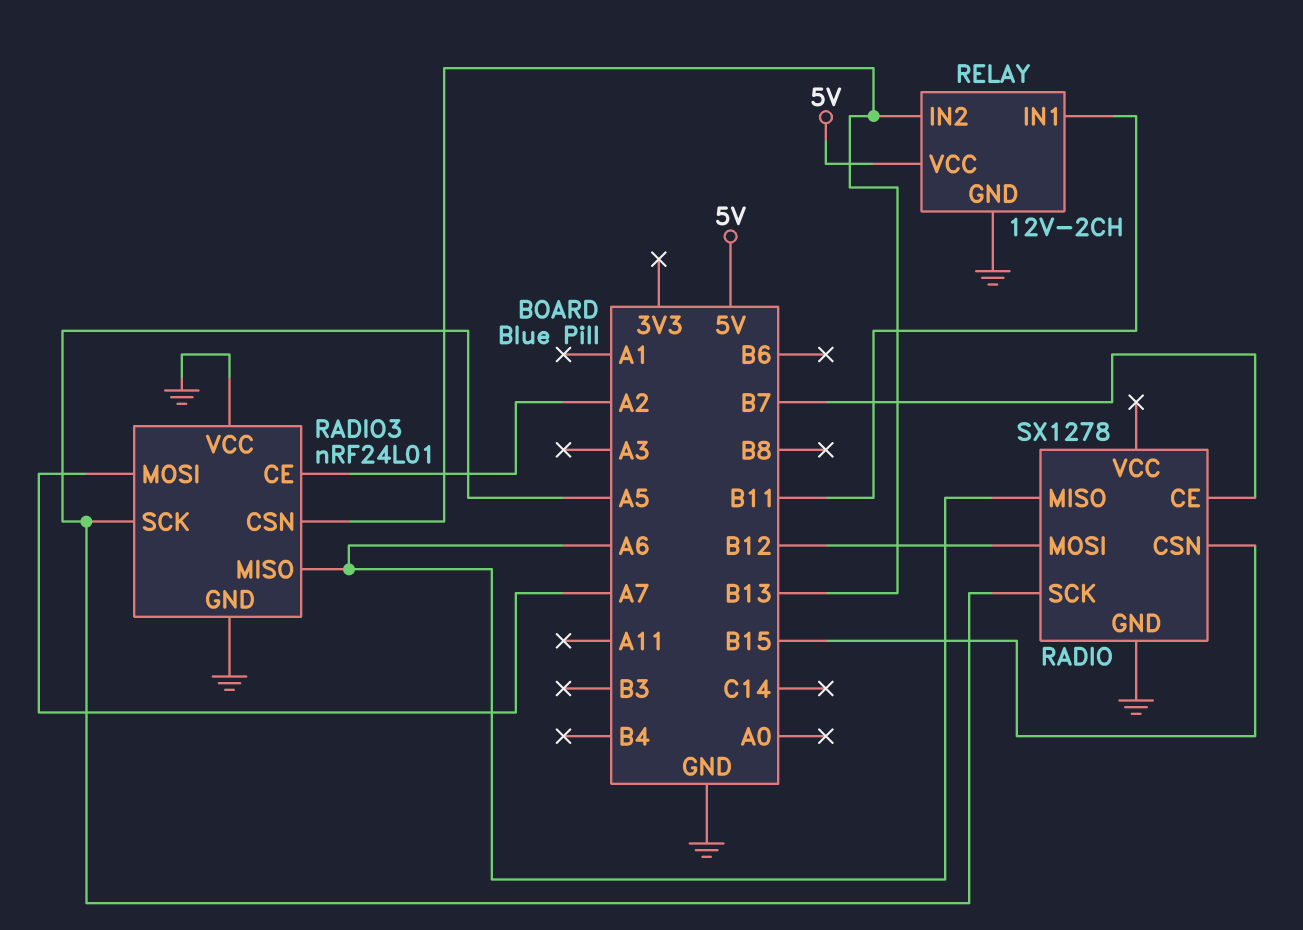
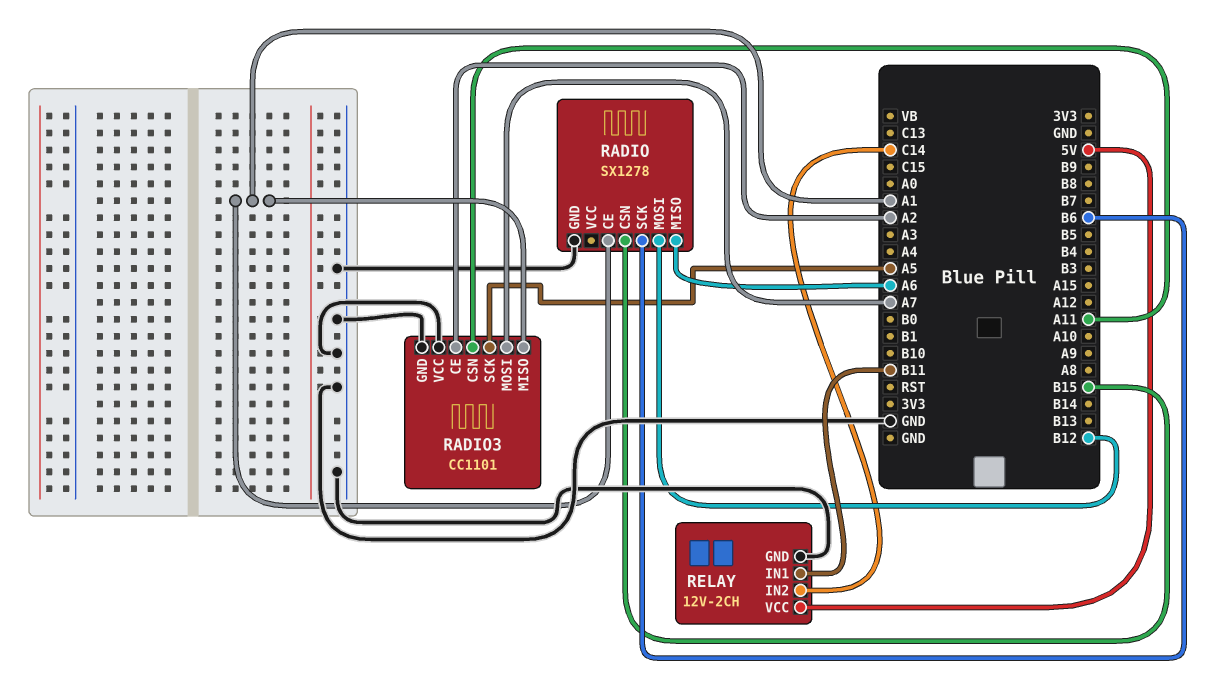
RADIO pin CE: B7 -> A1
RADIO pin SCK: A5 -> B6
RADIO3: nRF24L01 -> CC1101
RADIO3 pin CSN: B13 -> A11
RADIO3 pin MISO: A6 -> A1
RELAY pin IN2: B13 -> C14

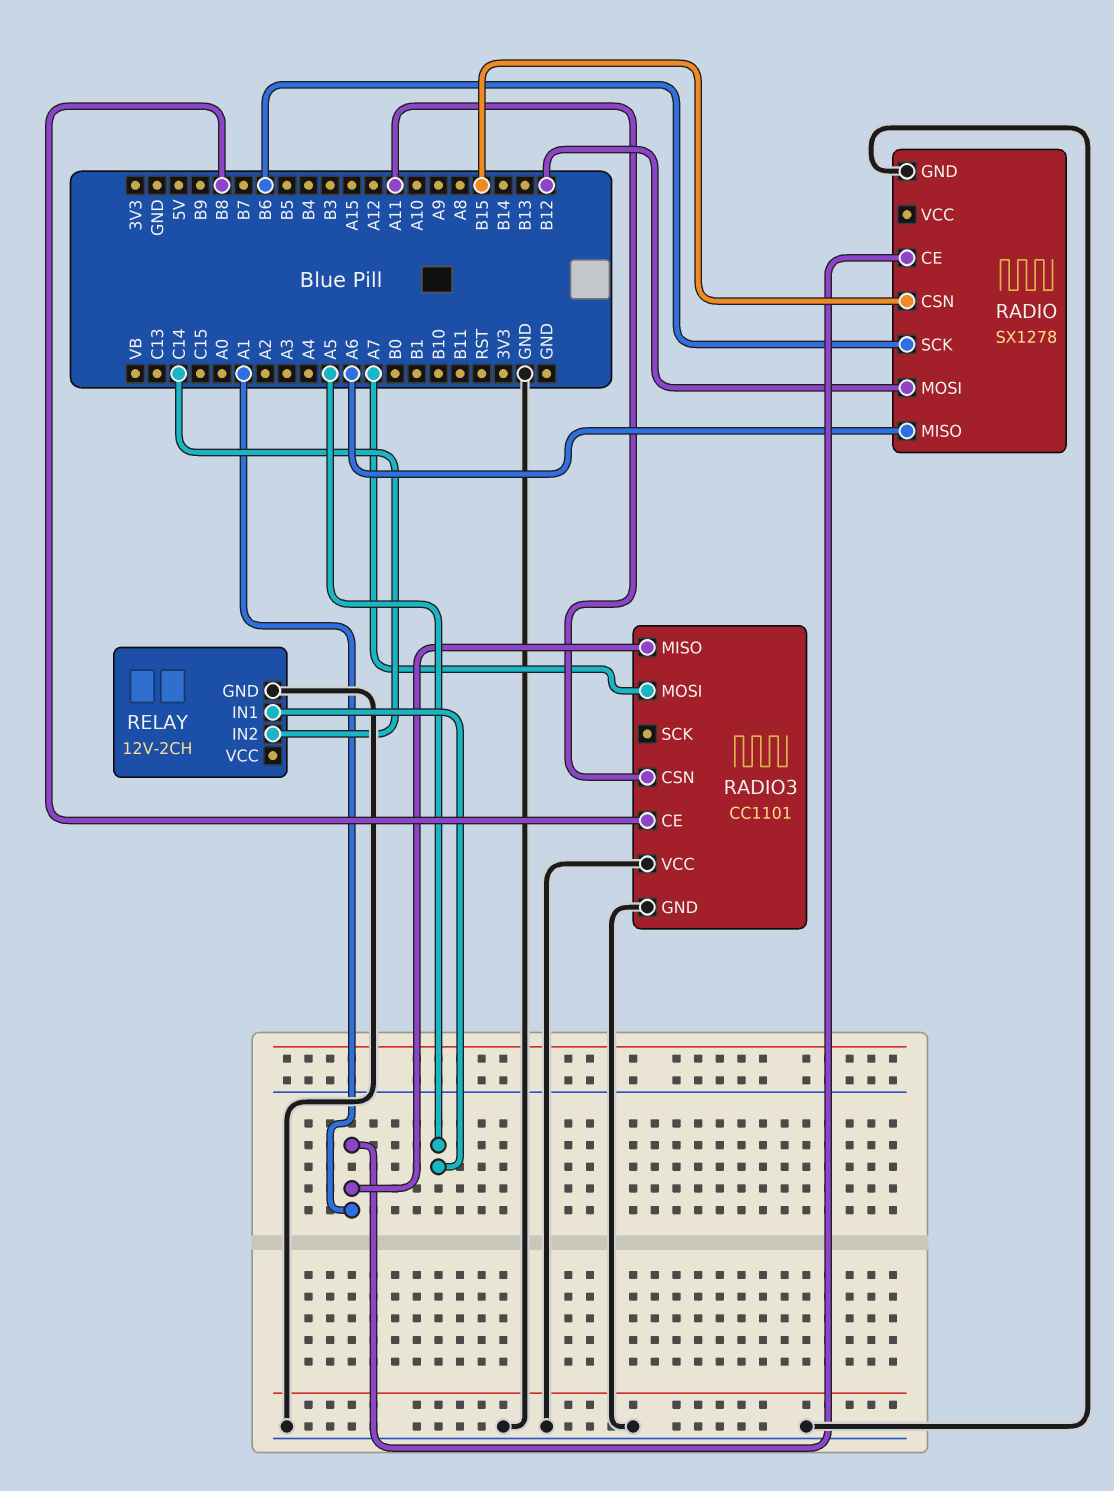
RADIO3 pin CE: A2 -> B8
RADIO3 pin SCK: A5 -> none
RELAY pin IN1: B11 -> A5
RELAY pin VCC: 5V -> none

